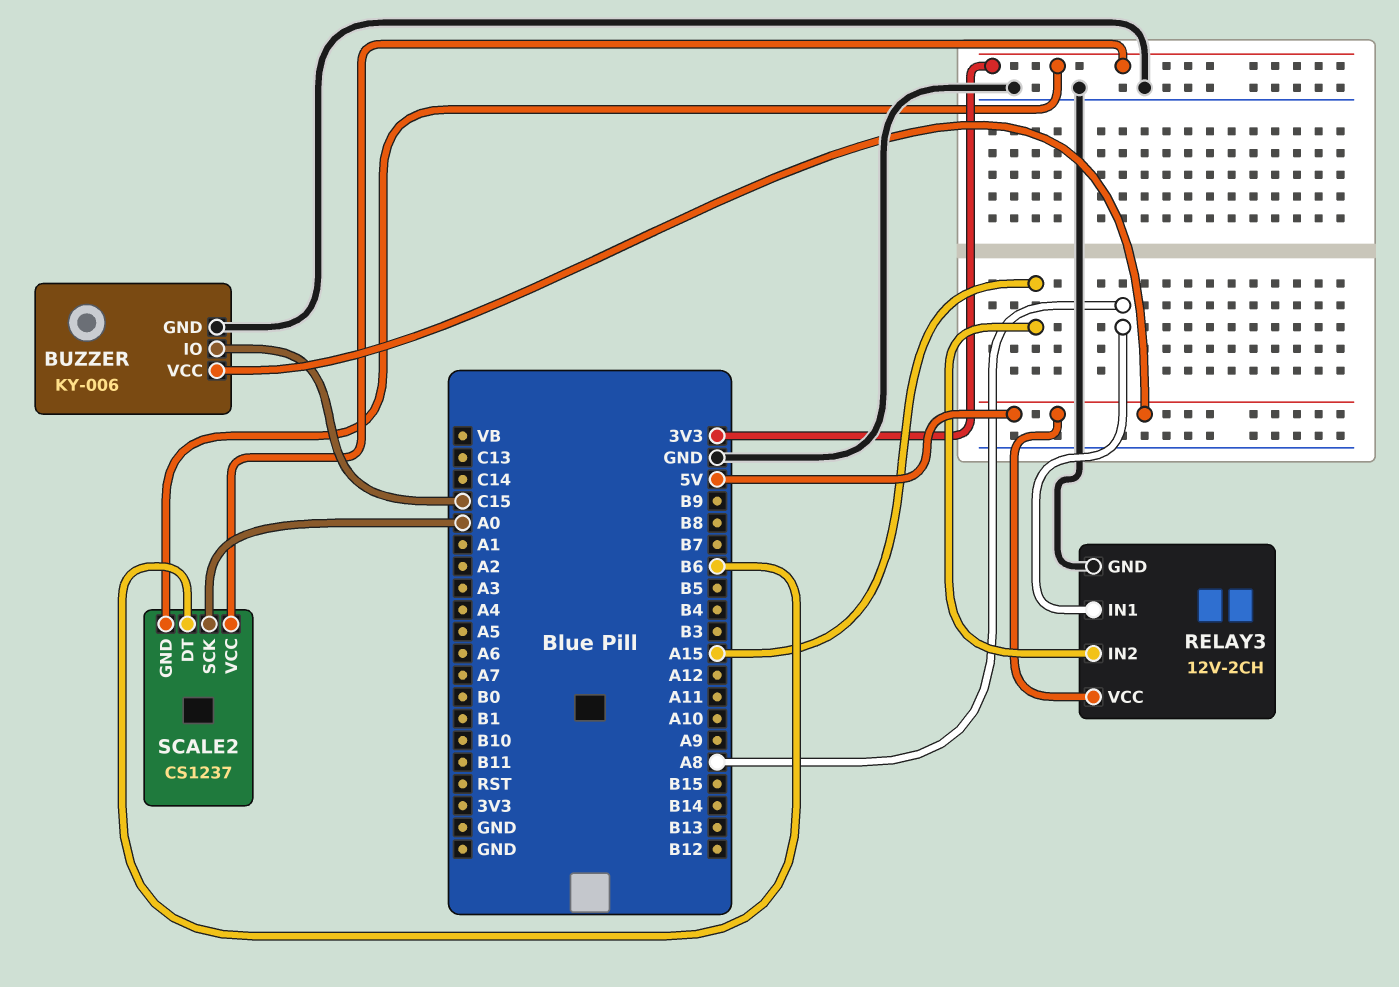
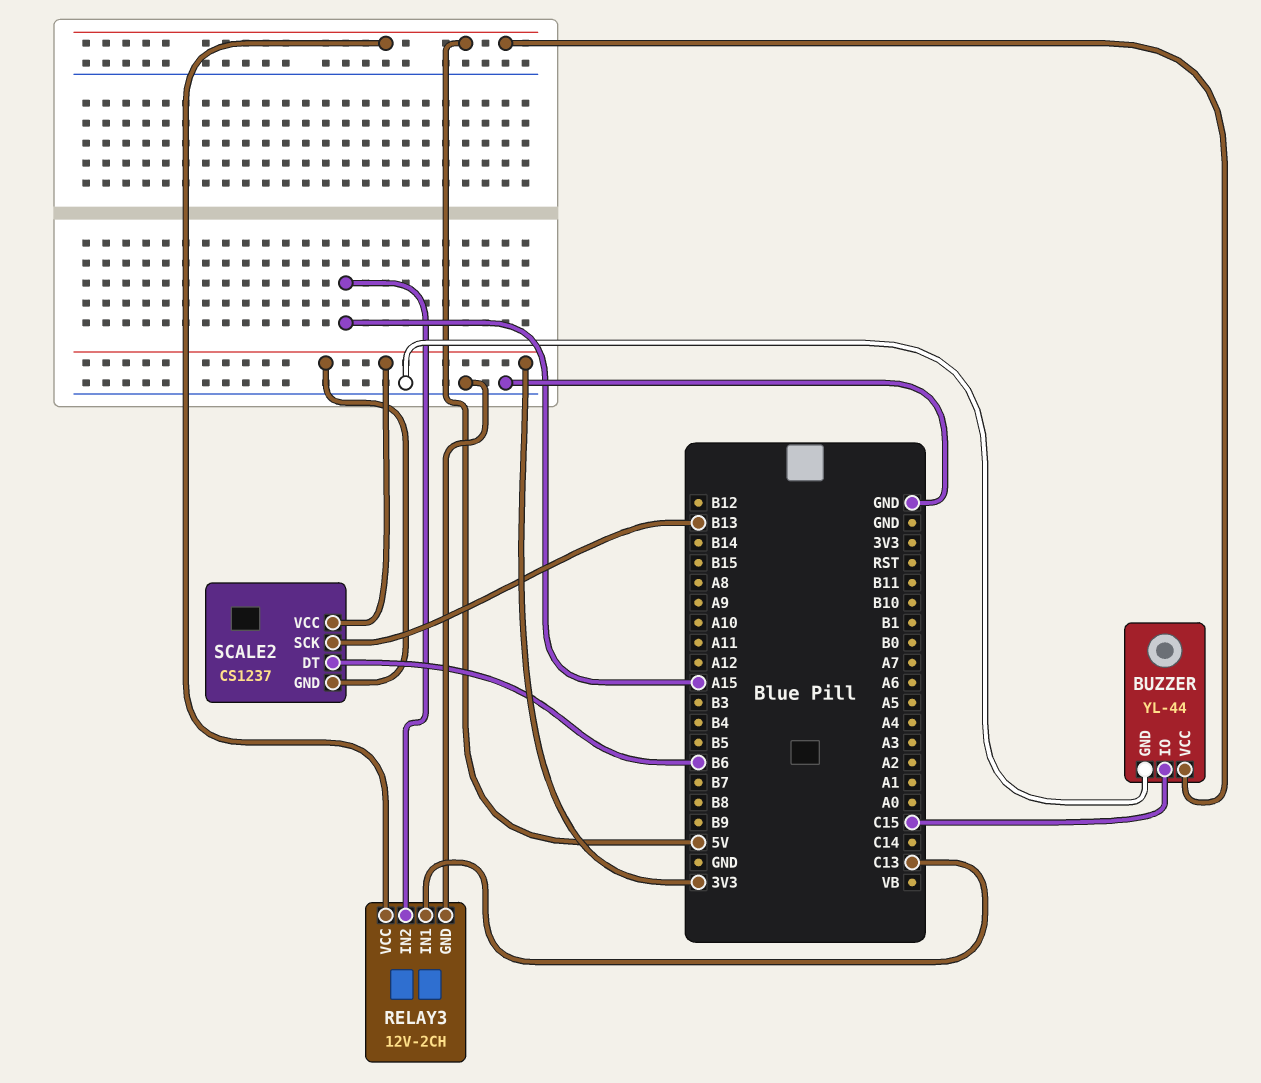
BUZZER: KY-006 -> YL-44
RELAY3 pin IN1: A8 -> C13
SCALE2 pin SCK: A0 -> B13

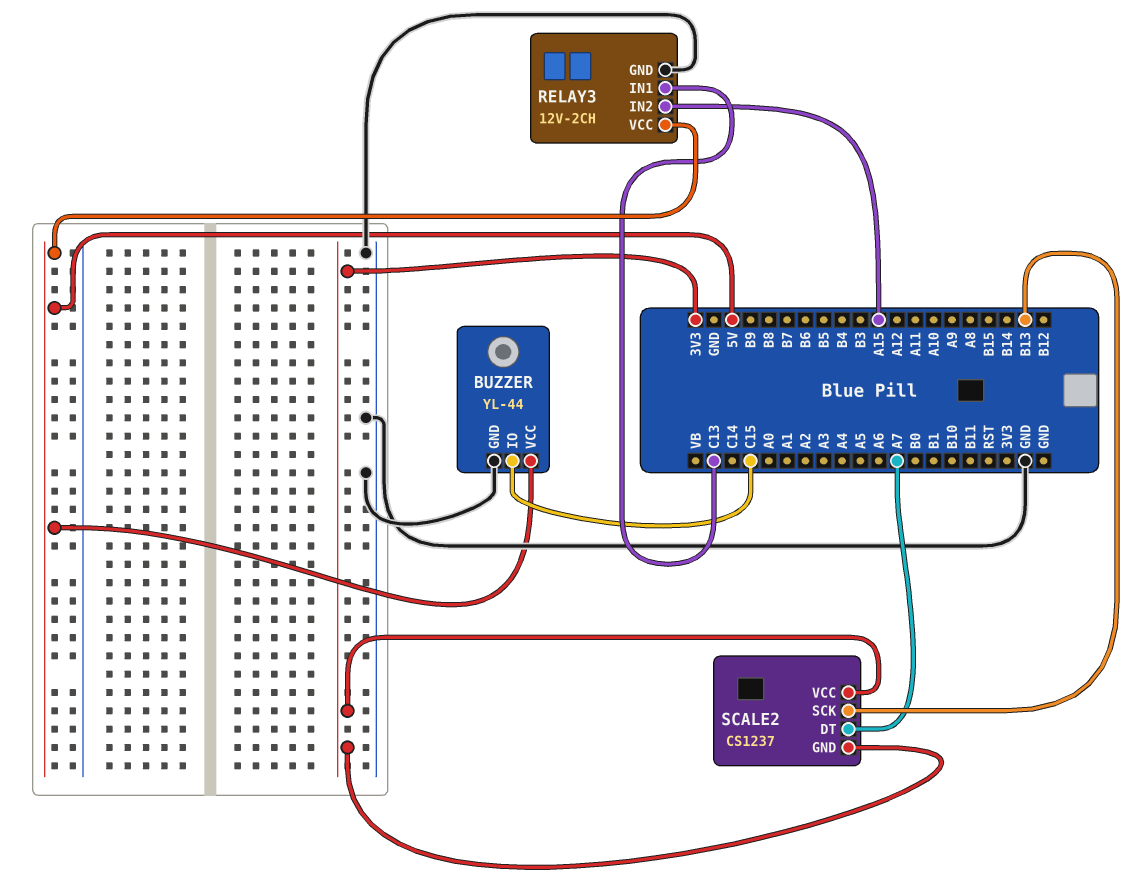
SCALE2 pin DT: B6 -> A7

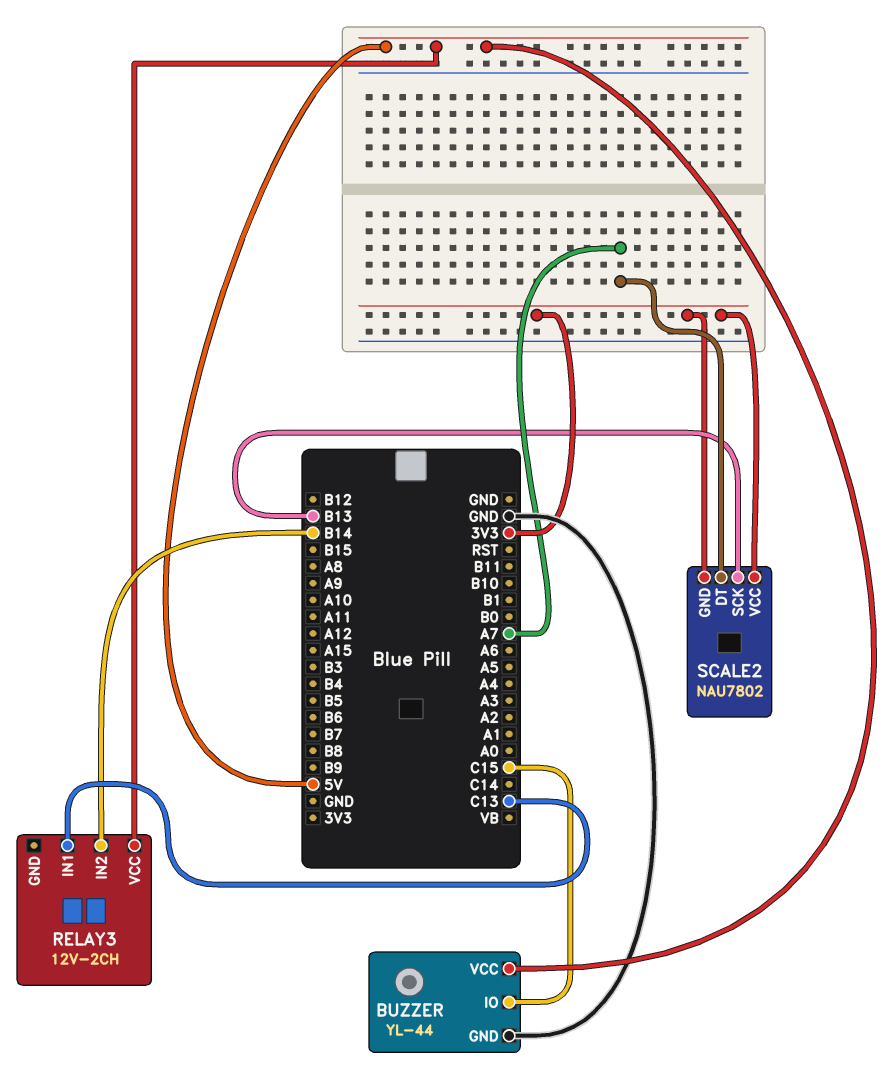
RELAY3 pin GND: GND -> none
RELAY3 pin IN2: A15 -> B14
SCALE2: CS1237 -> NAU7802

